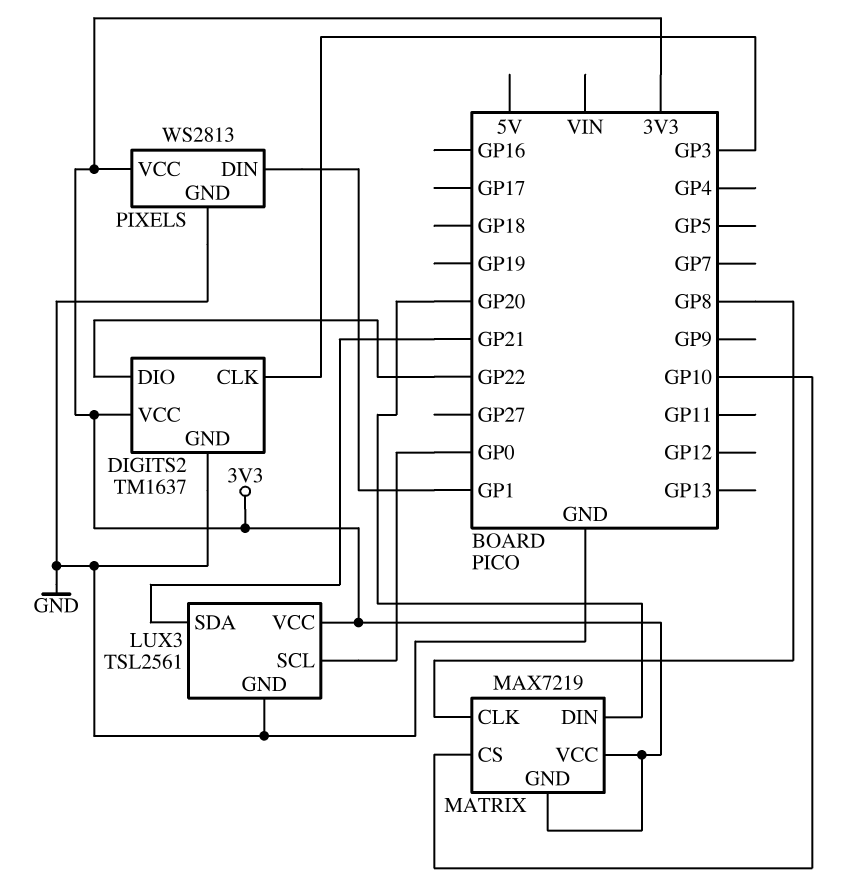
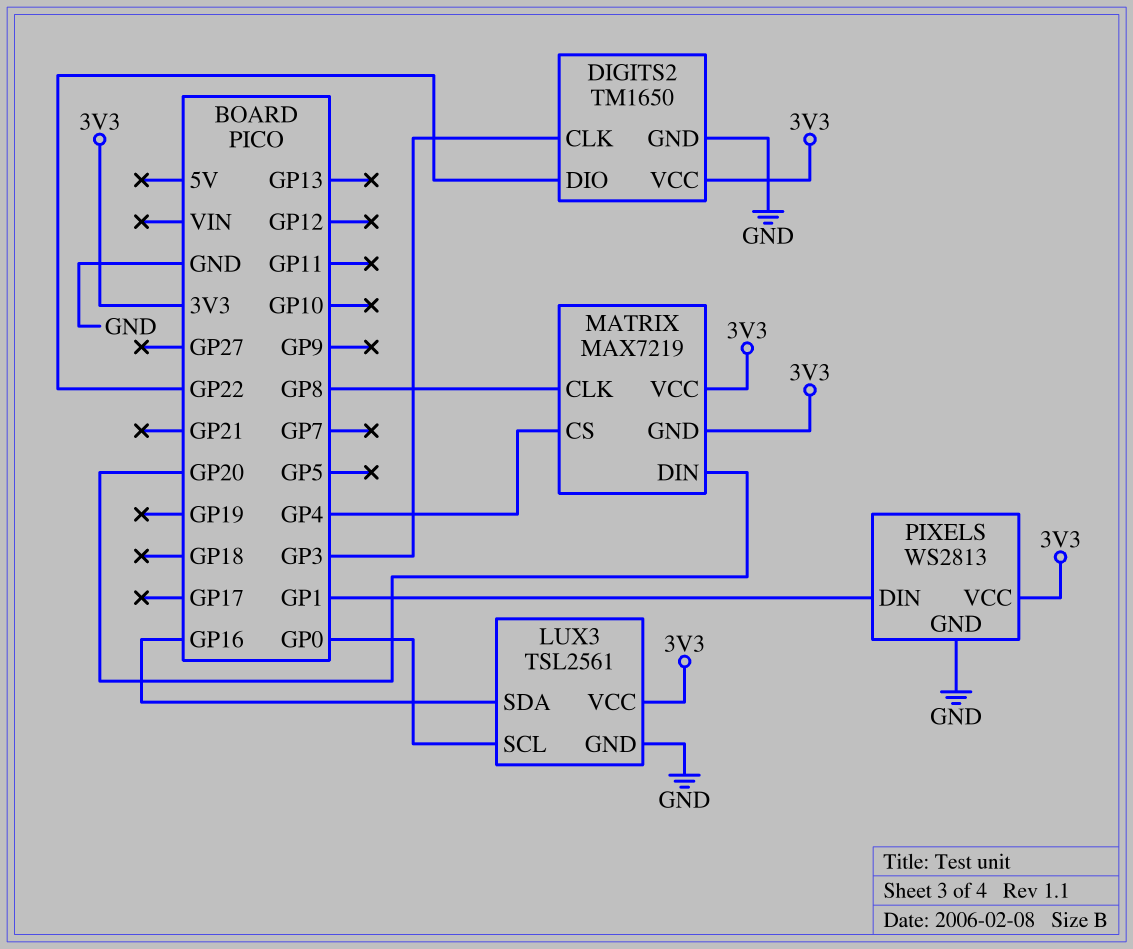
DIGITS2: TM1637 -> TM1650
LUX3 pin SDA: GP21 -> GP16
MATRIX pin CS: GP10 -> GP4

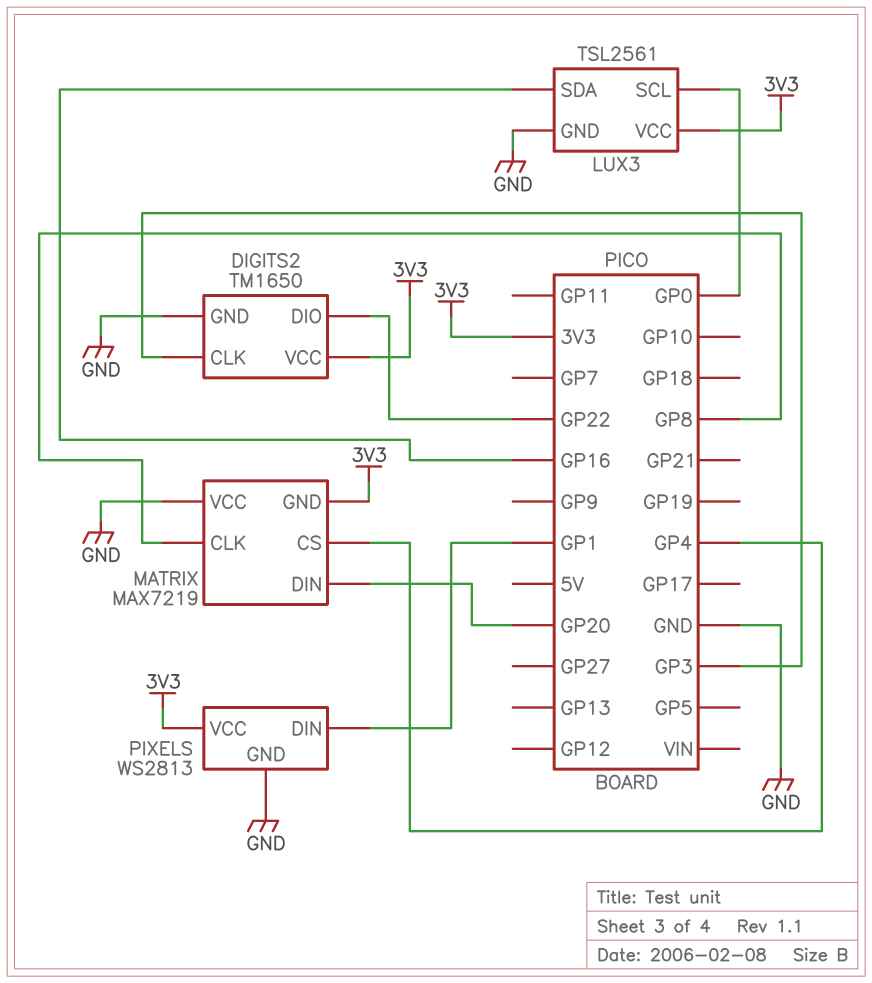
MATRIX pin VCC: 3V3 -> GND

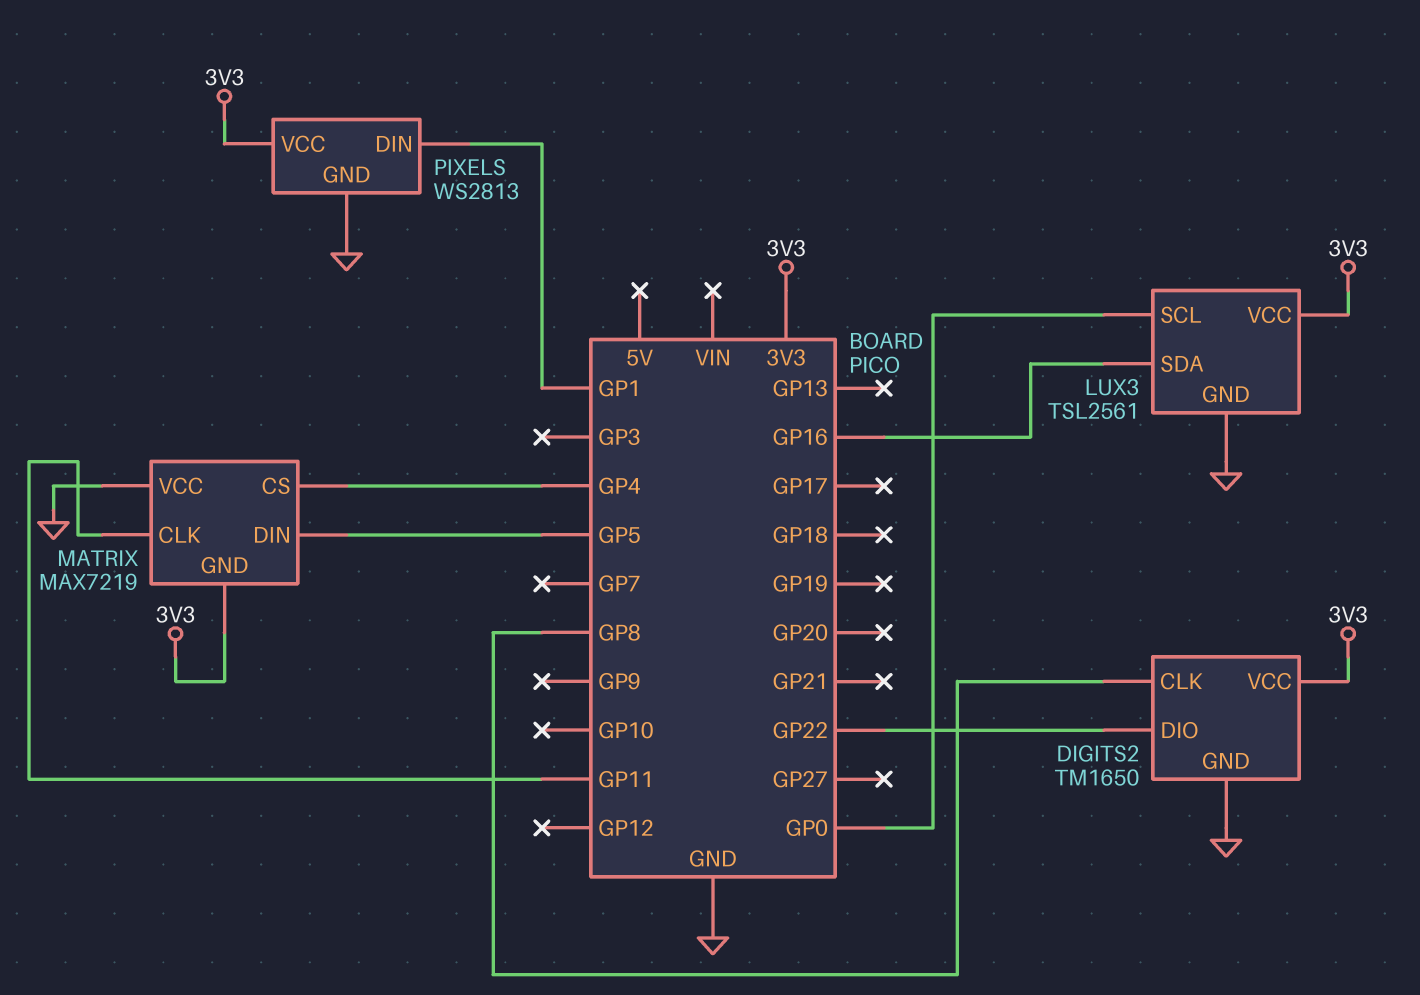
DIGITS2 pin CLK: GP3 -> GP8
MATRIX pin CLK: GP8 -> GP11
MATRIX pin DIN: GP20 -> GP5

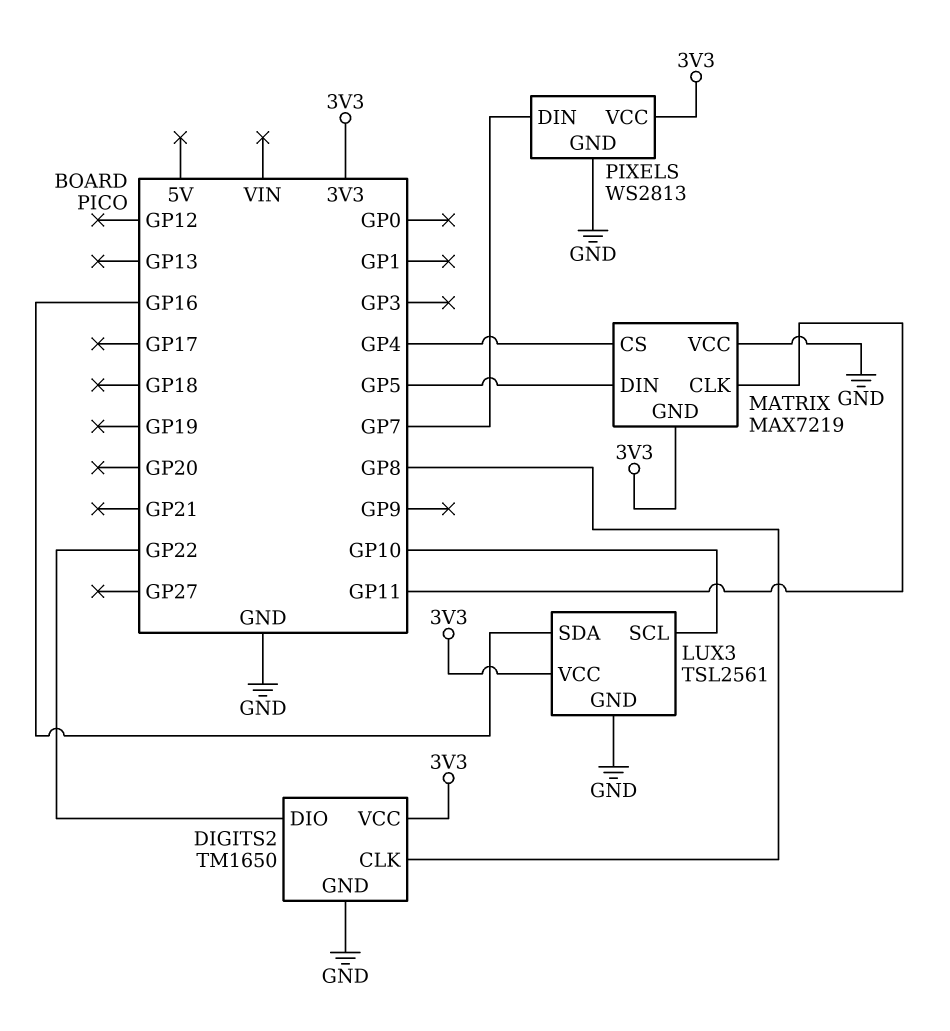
LUX3 pin SCL: GP0 -> GP10
PIXELS pin DIN: GP1 -> GP7

